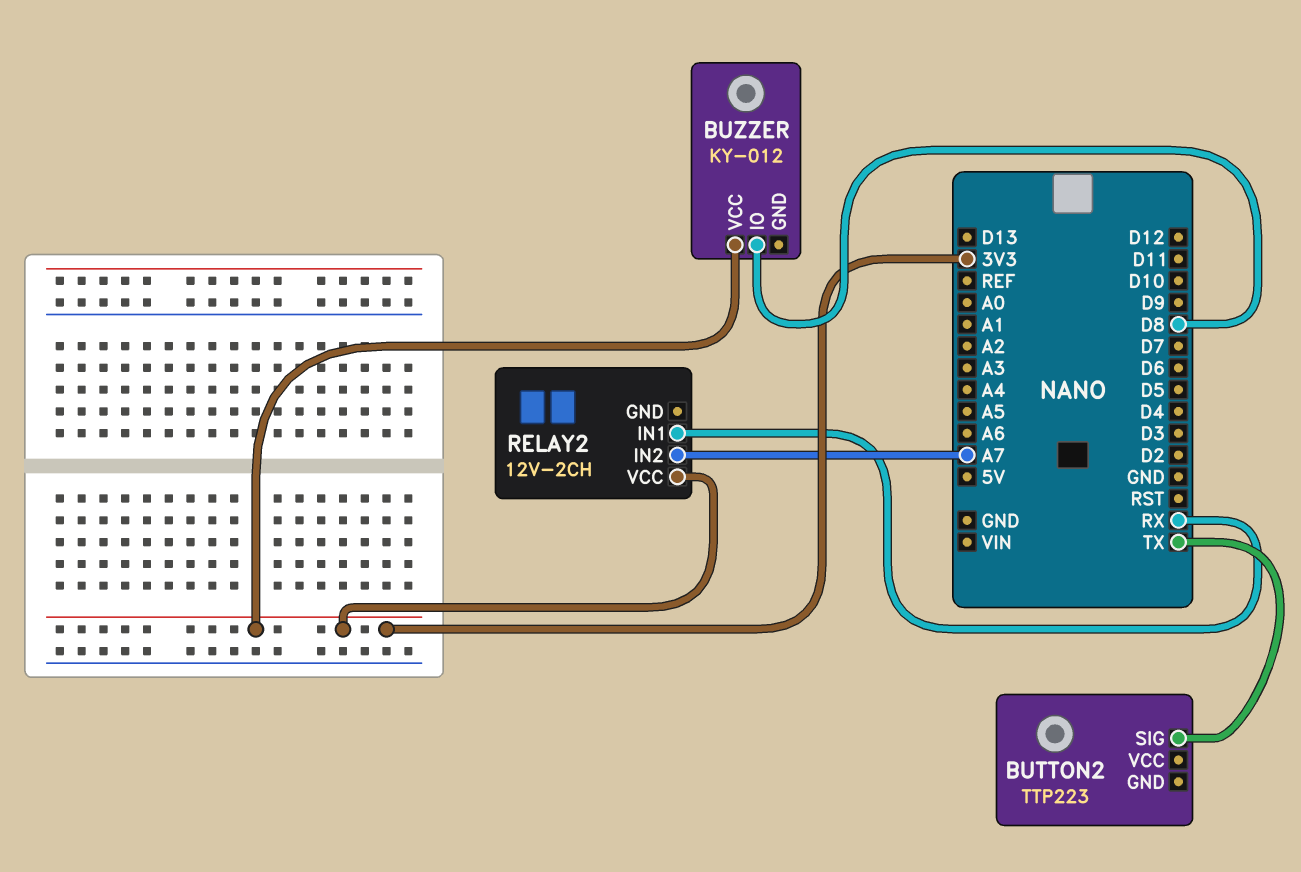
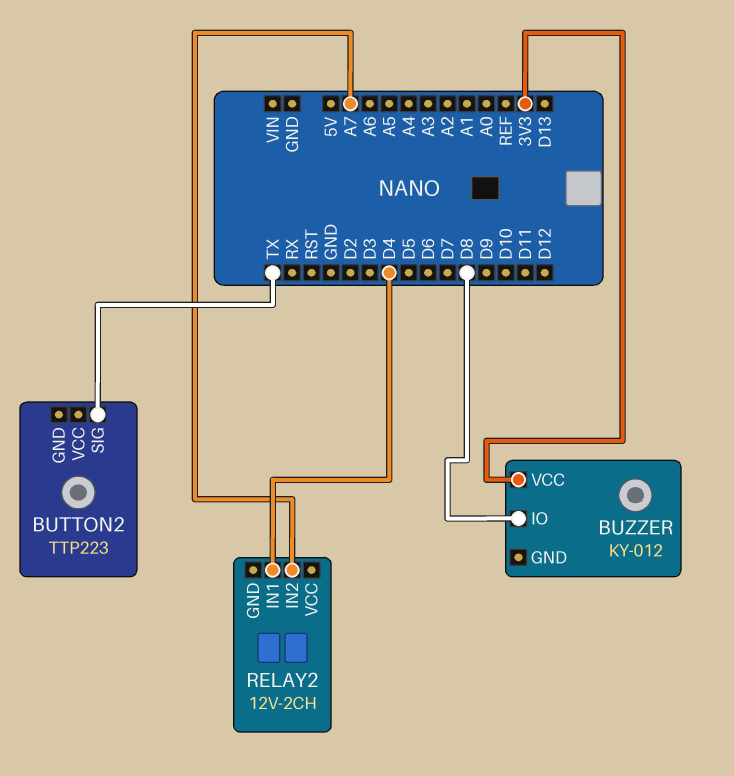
RELAY2 pin IN1: RX -> D4
RELAY2 pin VCC: 3V3 -> none

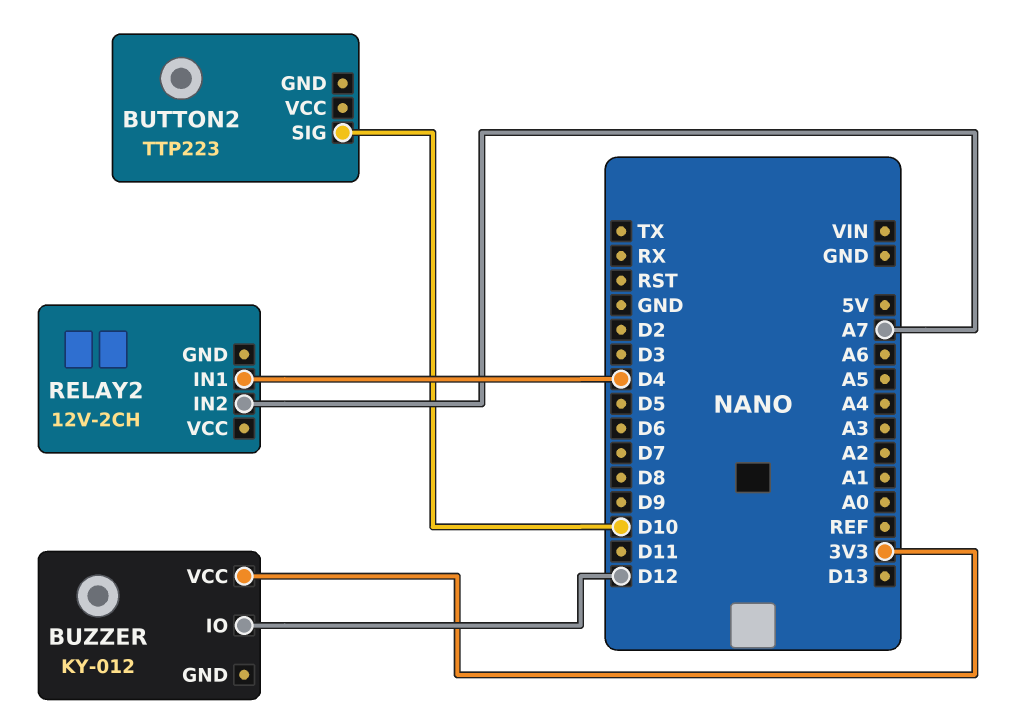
BUTTON2 pin SIG: TX -> D10
BUZZER pin IO: D8 -> D12

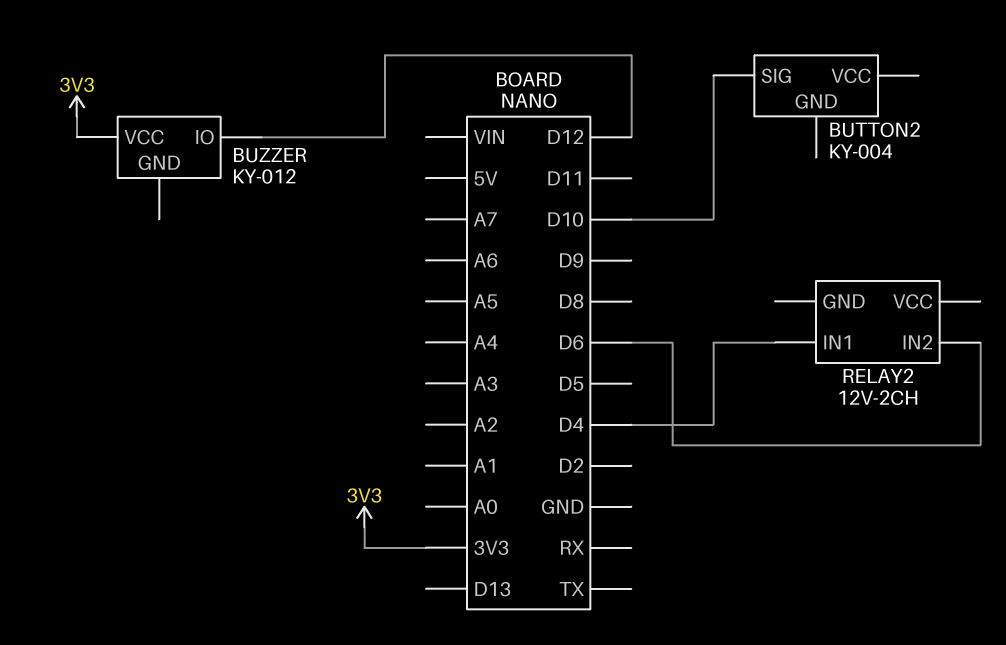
BUTTON2: TTP223 -> KY-004
RELAY2 pin IN2: A7 -> D6

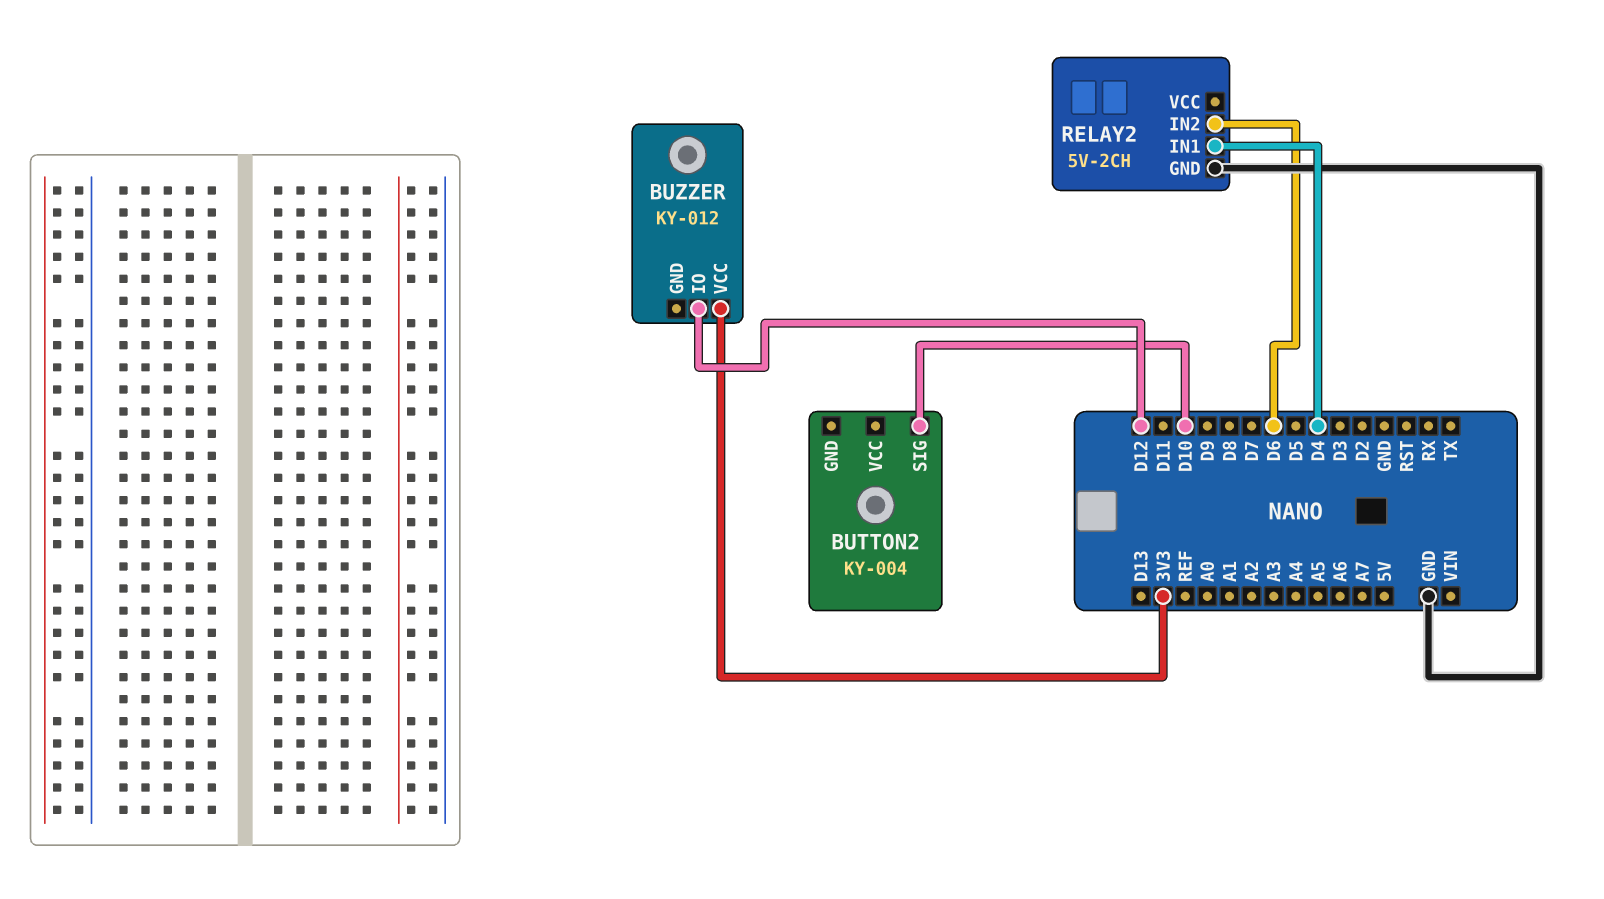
RELAY2: 12V-2CH -> 5V-2CH
RELAY2 pin GND: none -> GND

